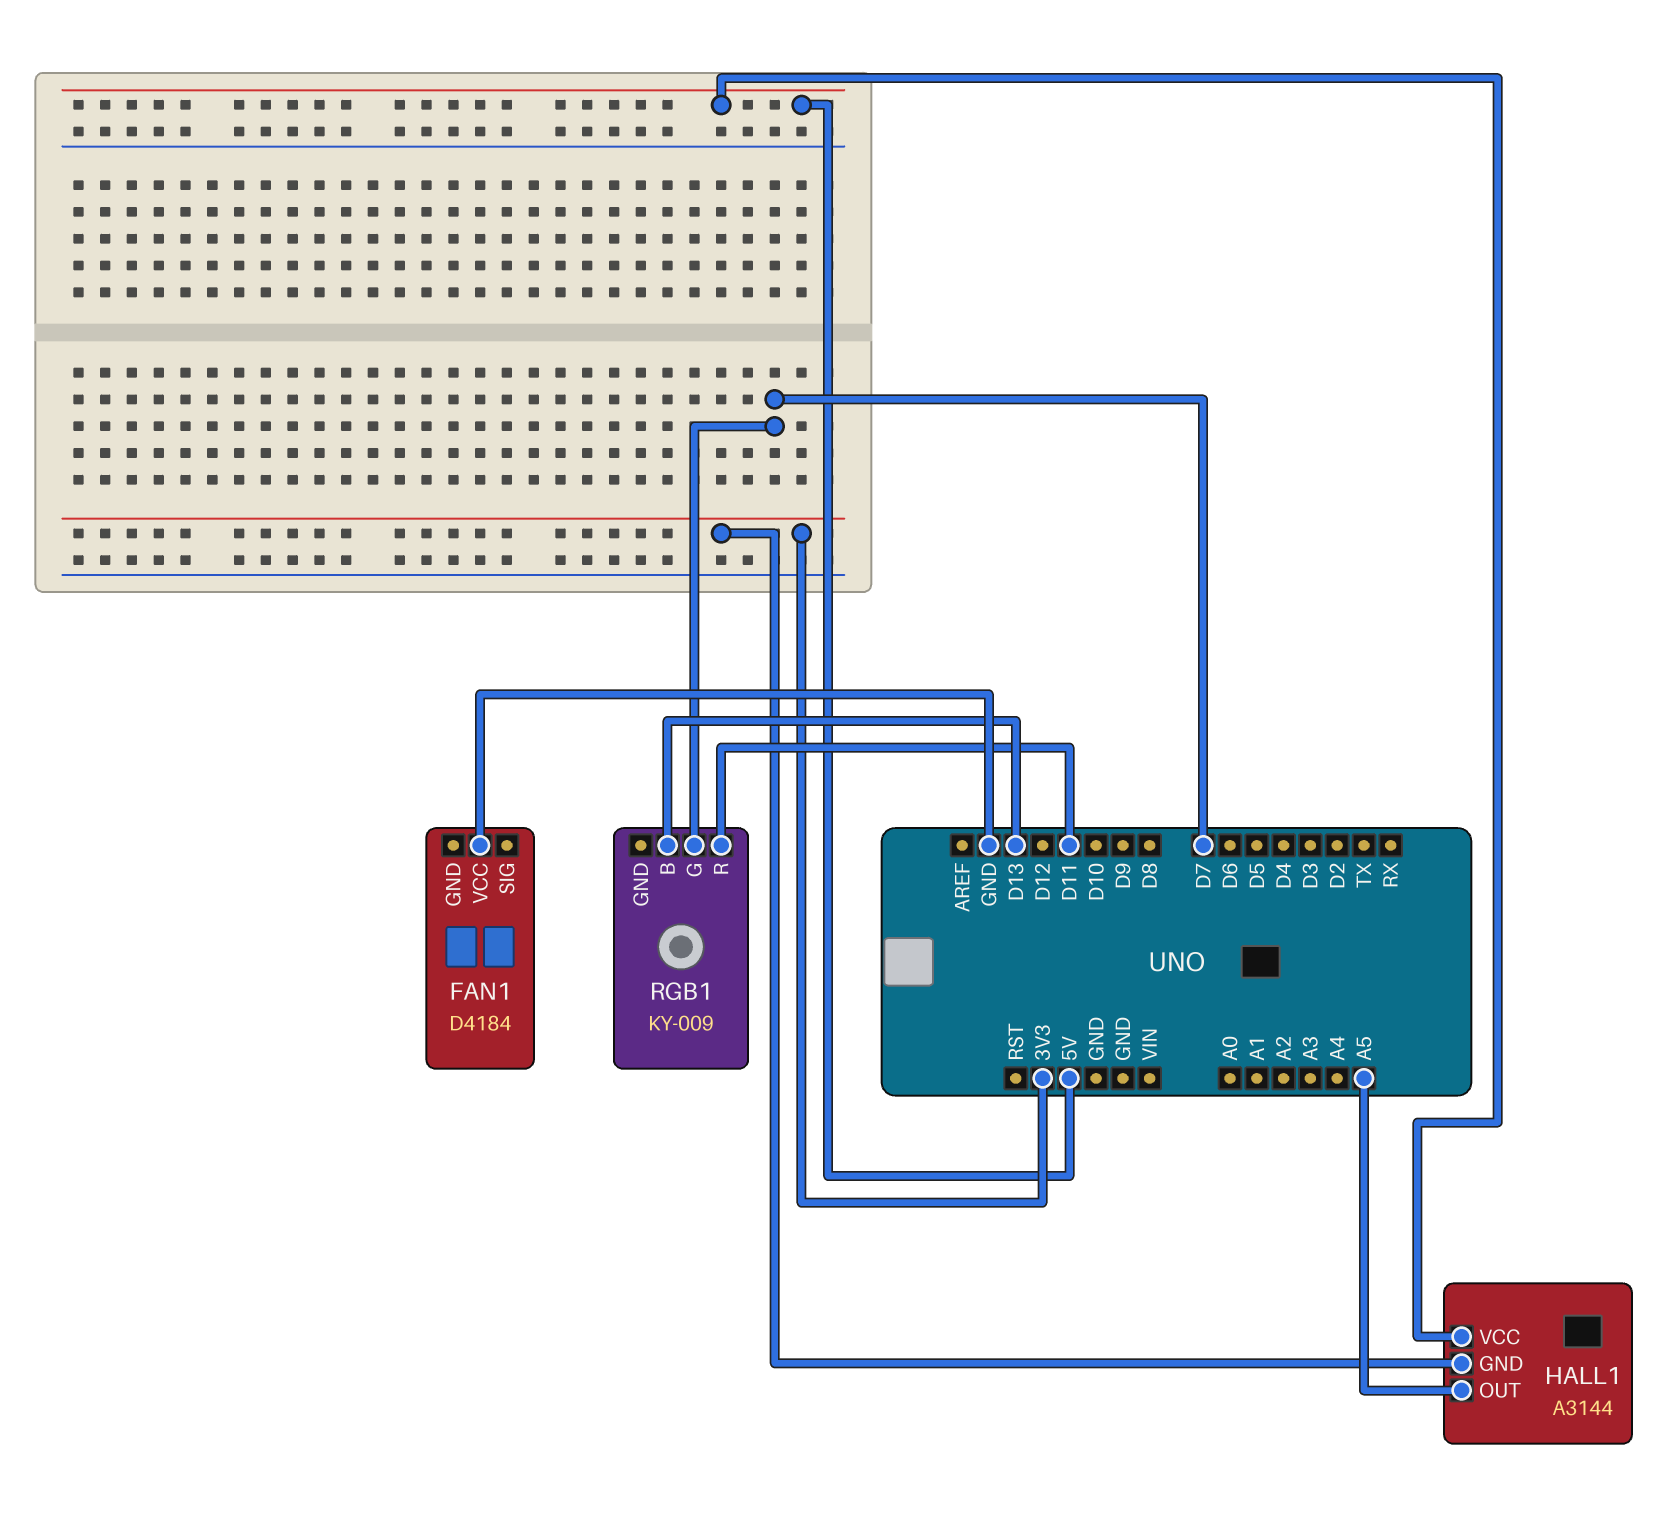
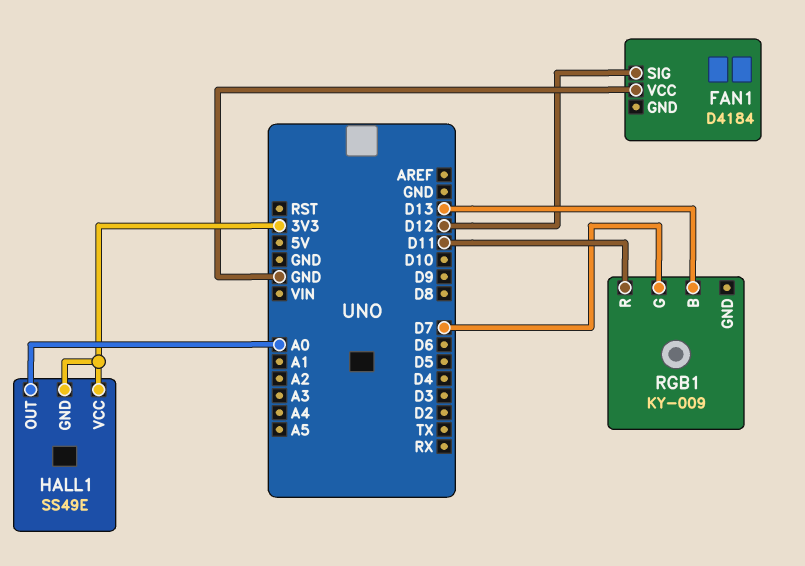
FAN1 pin SIG: none -> D12
HALL1: A3144 -> SS49E
HALL1 pin OUT: A5 -> A0
HALL1 pin VCC: 5V -> 3V3

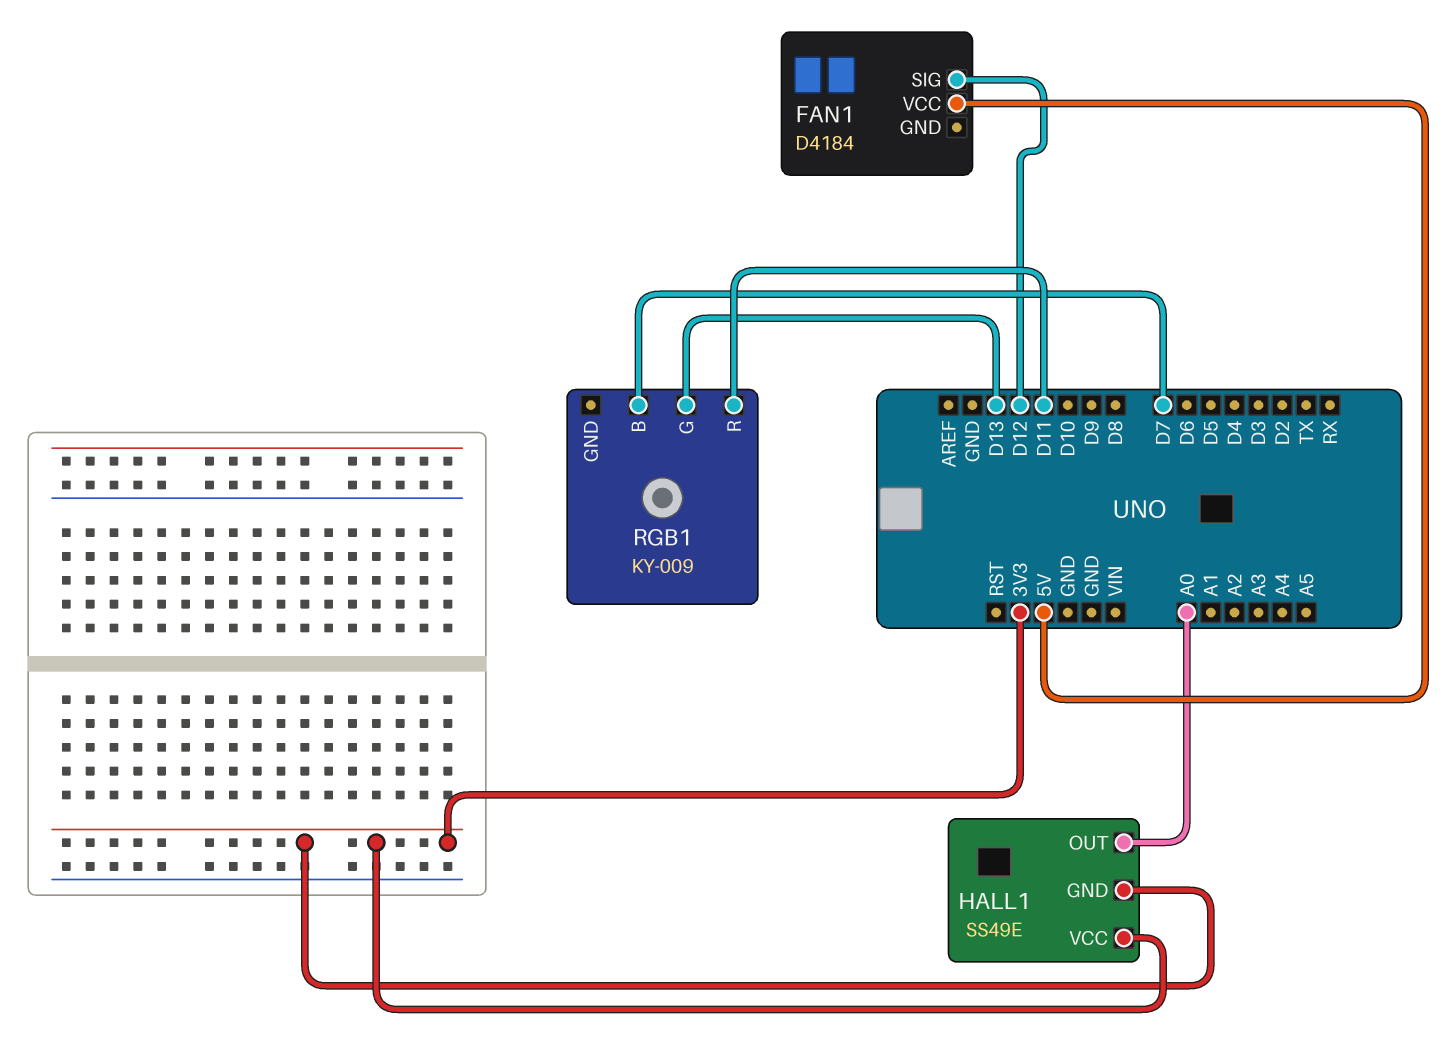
FAN1 pin VCC: GND -> 5V
RGB1 pin B: D13 -> D7
RGB1 pin G: D7 -> D13

